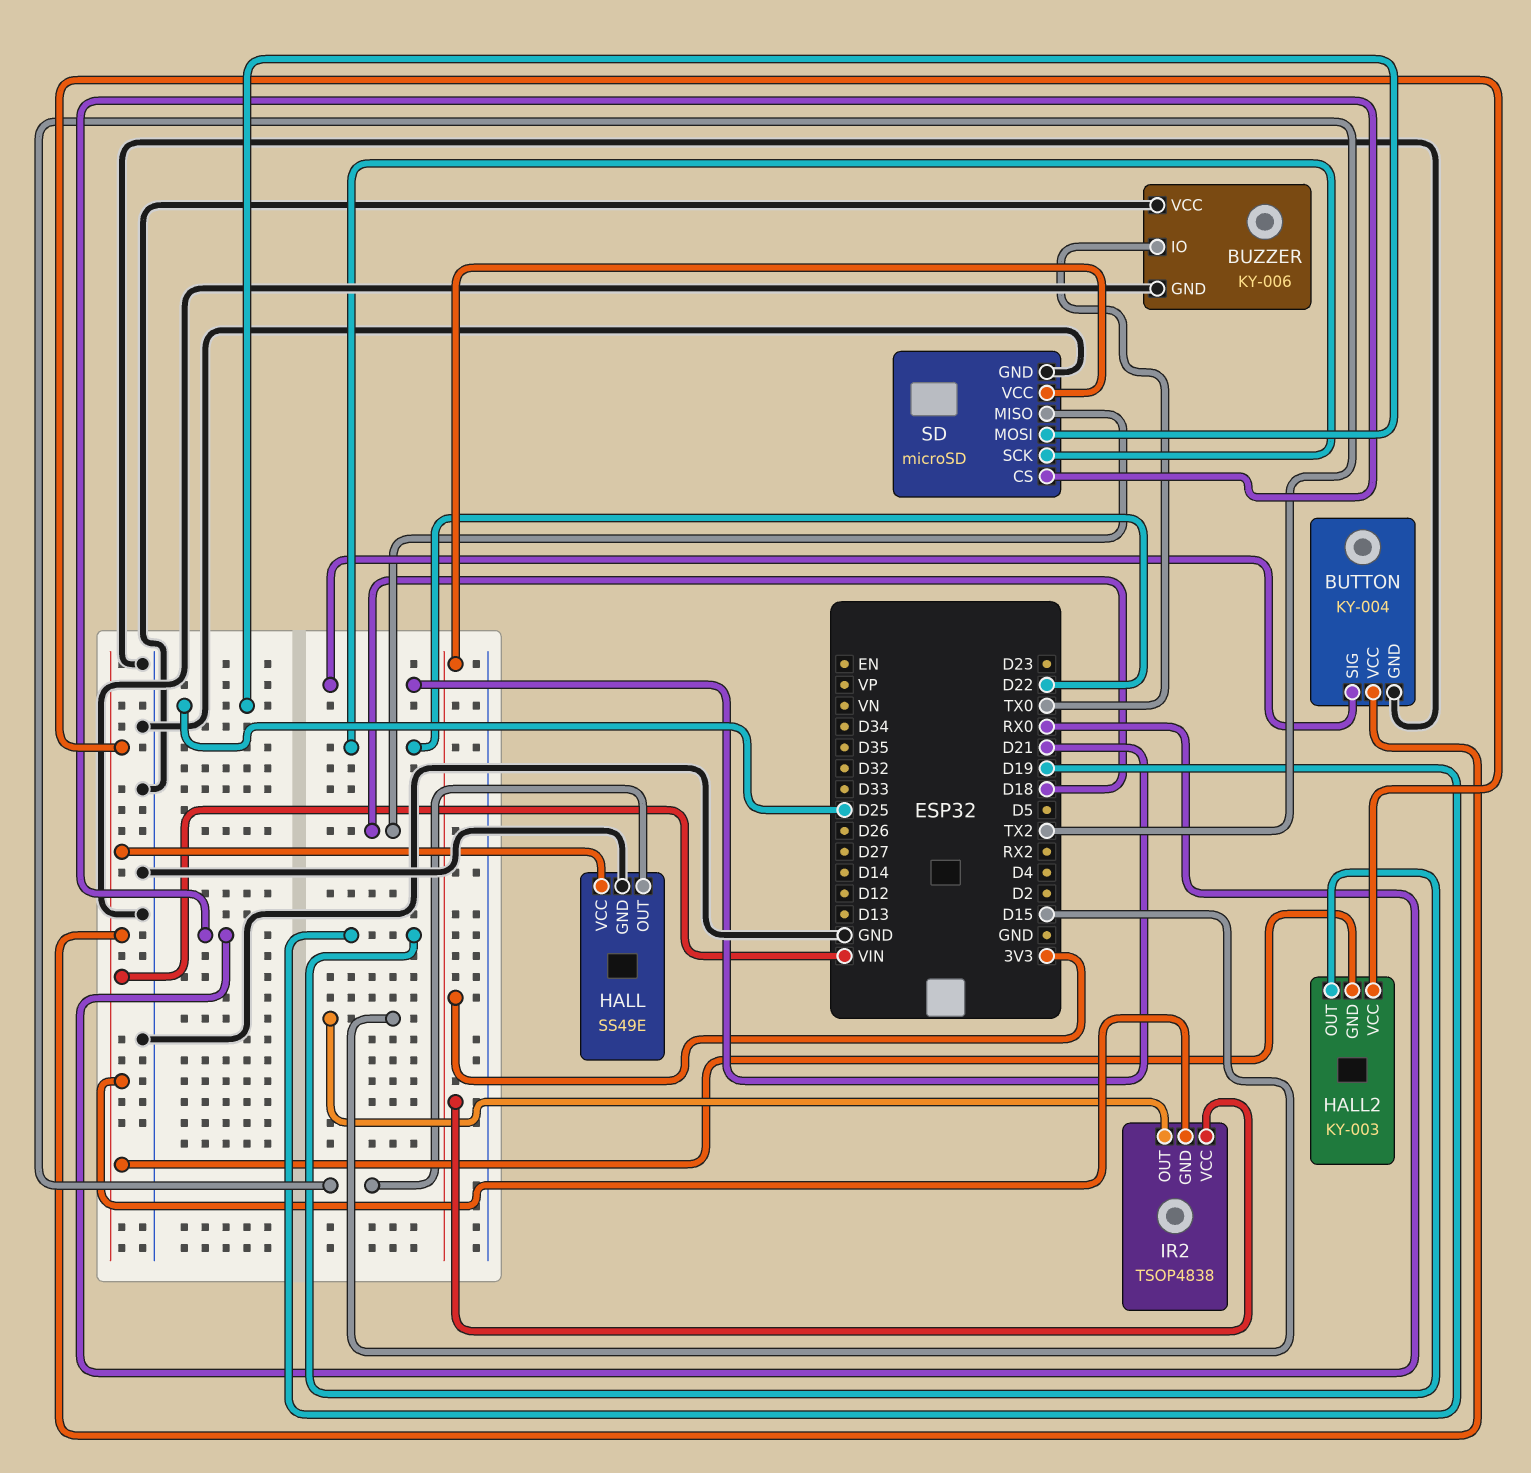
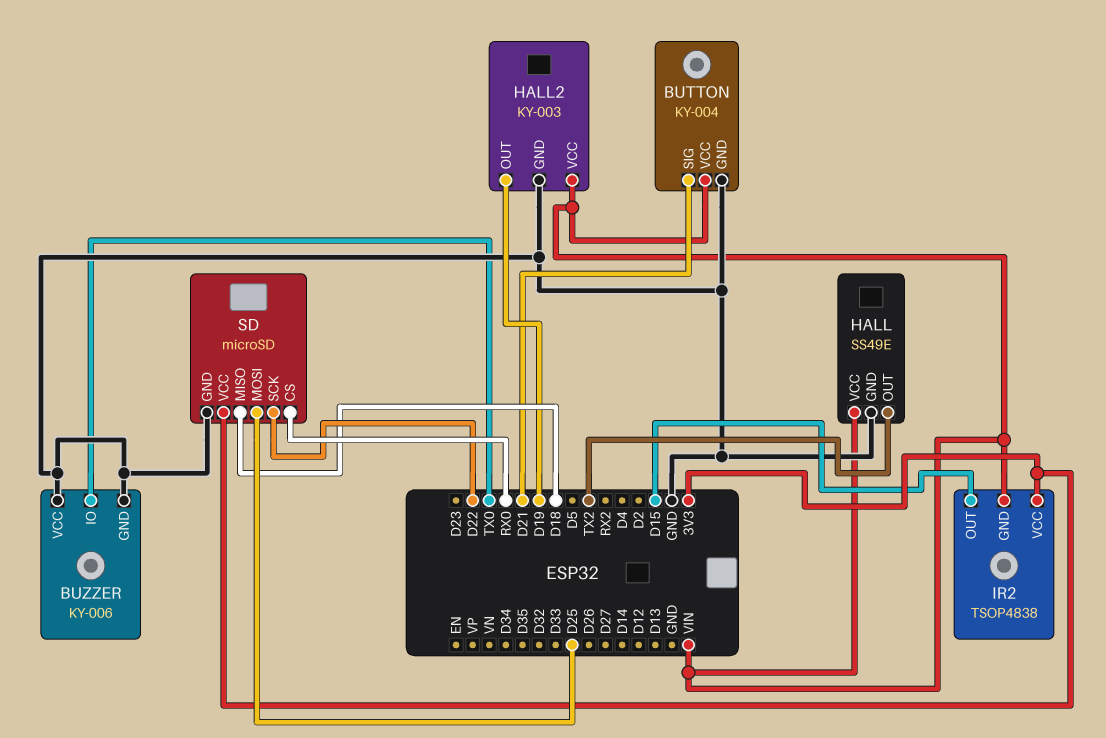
HALL2 pin GND: VIN -> GND

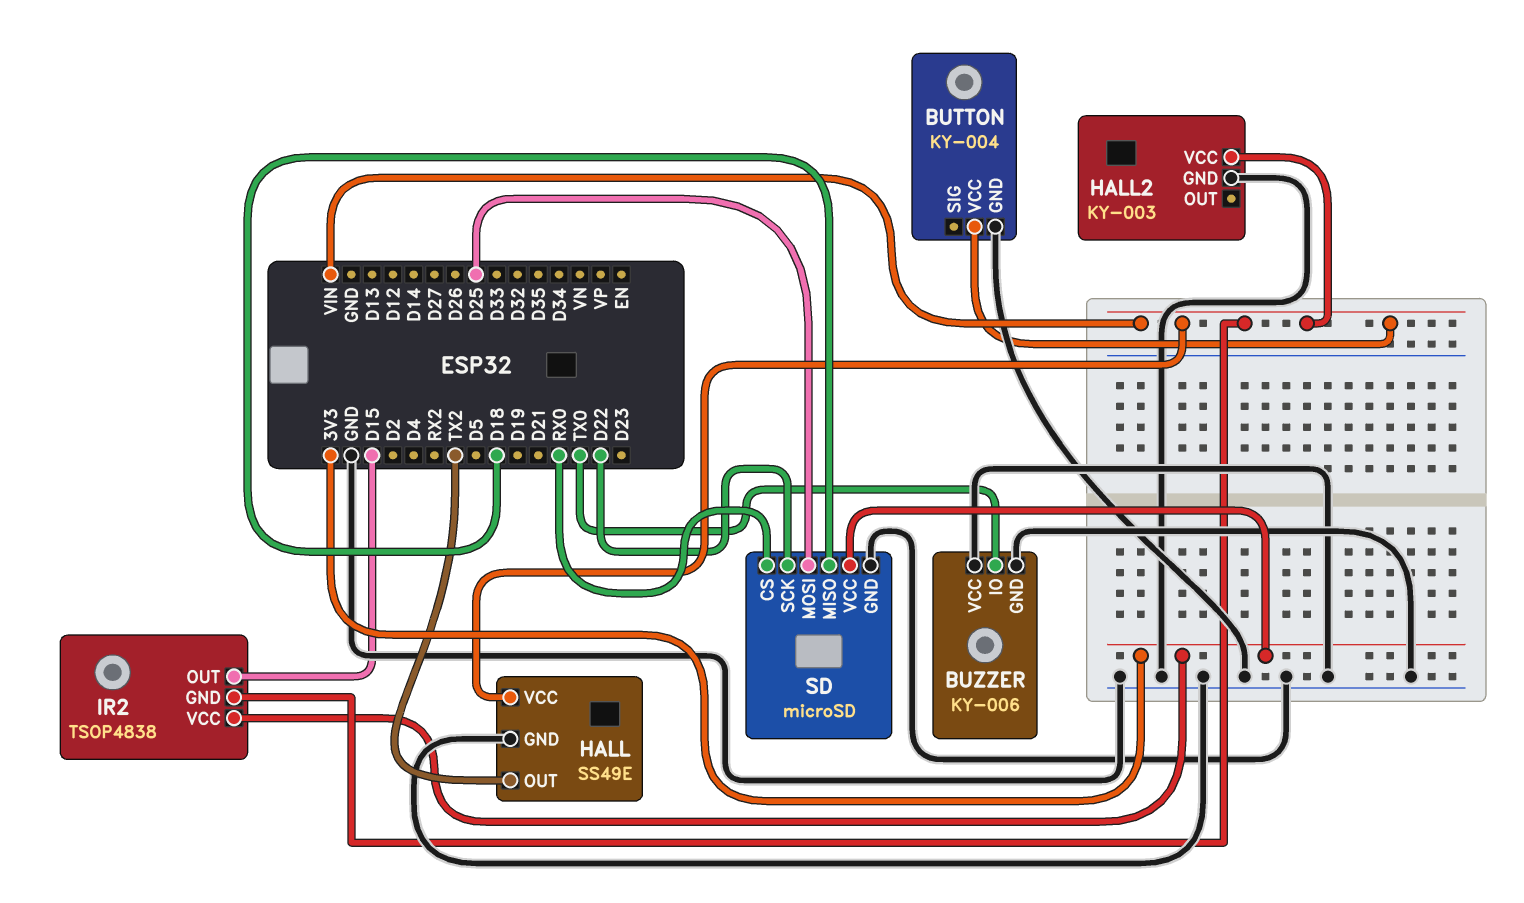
BUTTON pin SIG: D21 -> none
HALL2 pin OUT: D19 -> none

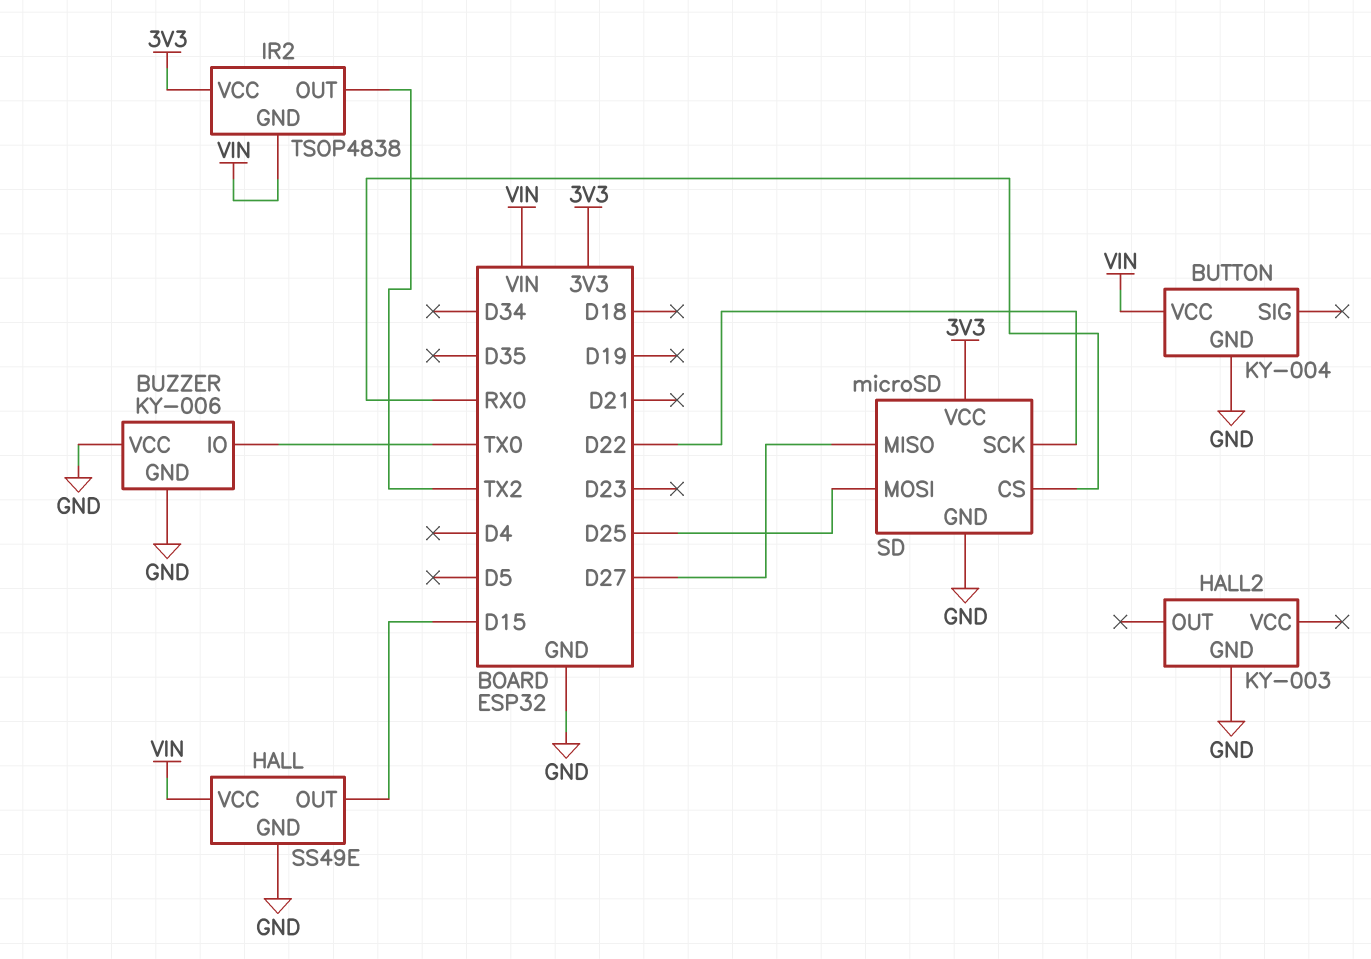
HALL pin OUT: TX2 -> D15
HALL2 pin VCC: VIN -> none
IR2 pin OUT: D15 -> TX2
SD pin MISO: D18 -> D27

